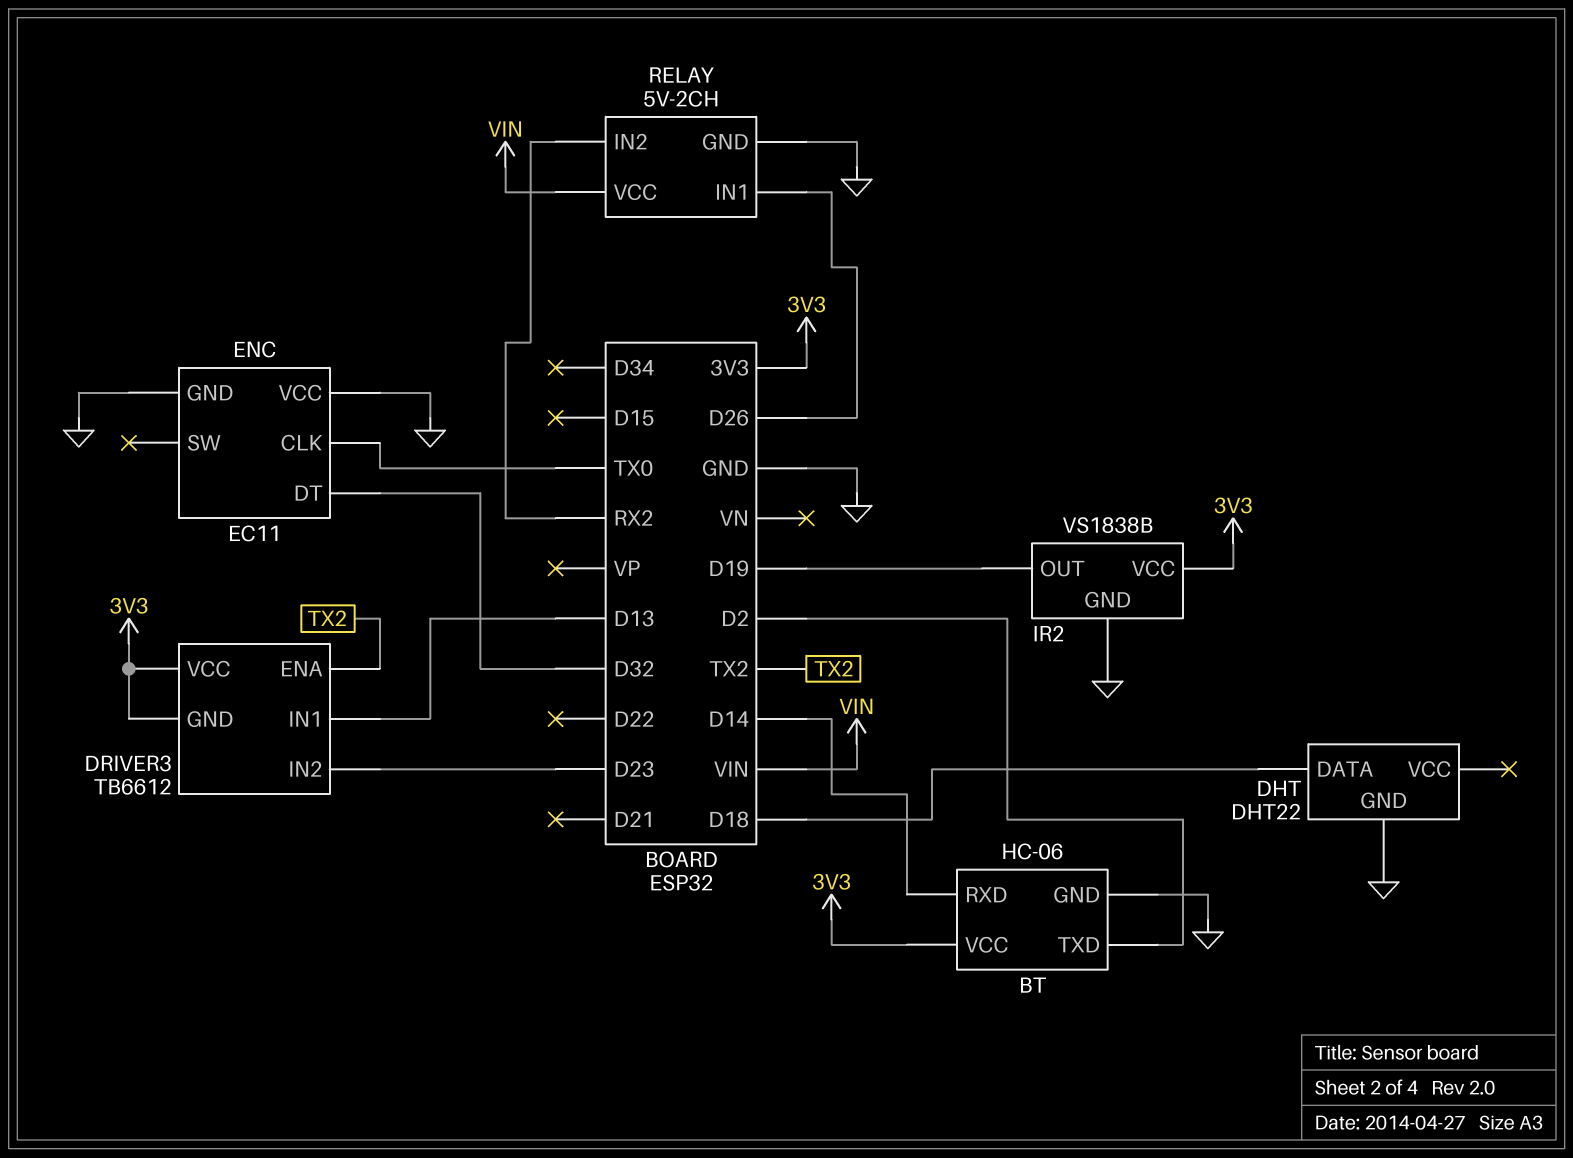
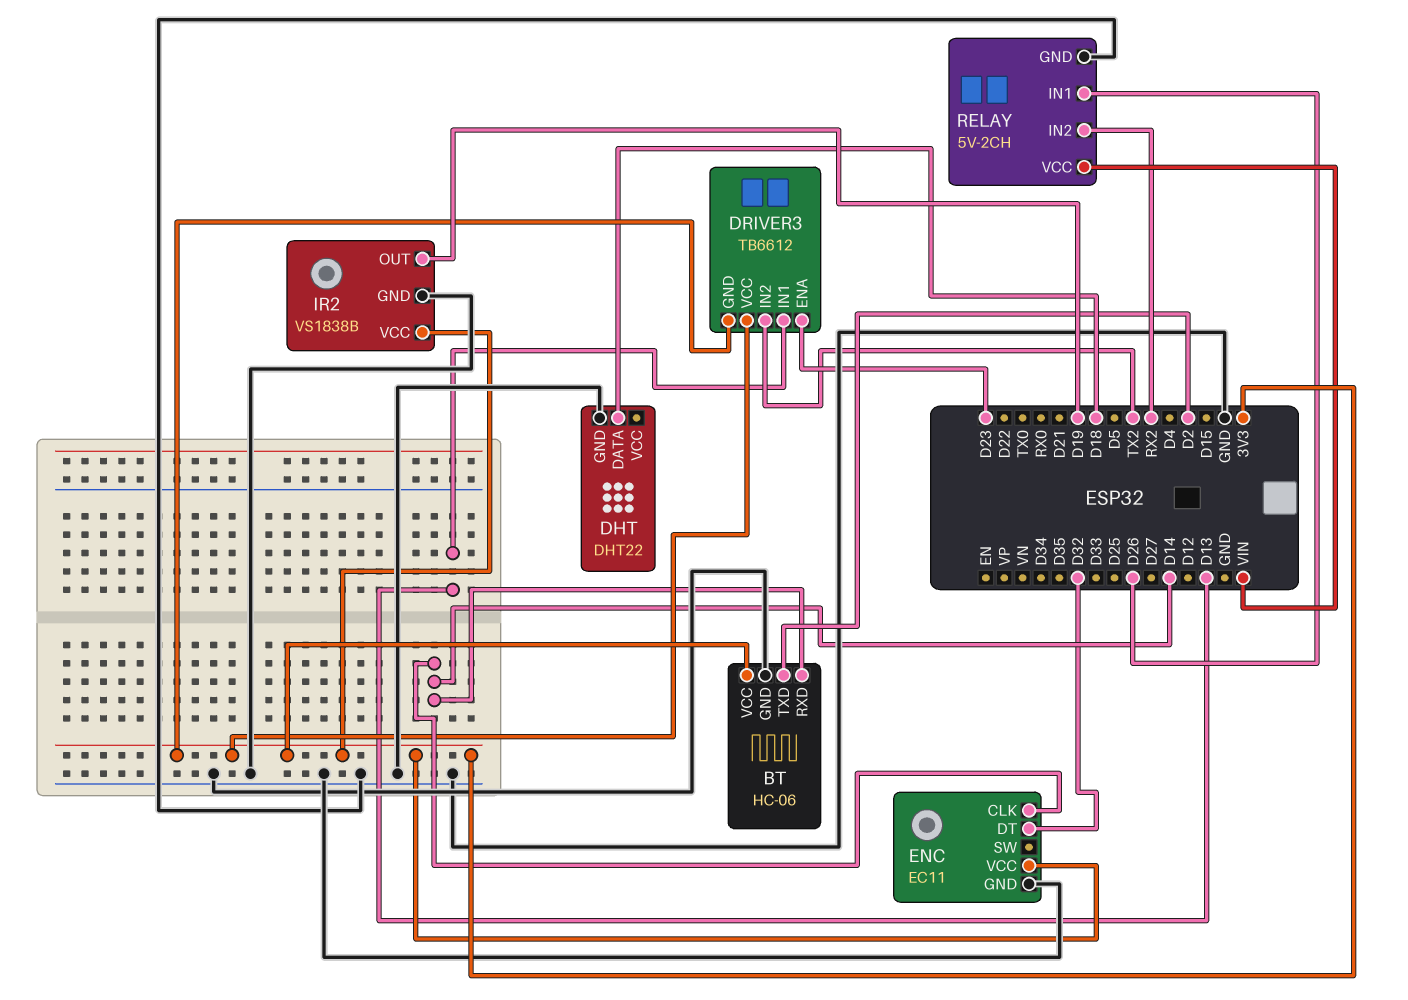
DRIVER3 pin ENA: TX2 -> D23
DRIVER3 pin IN2: D23 -> TX2
ENC pin CLK: TX0 -> D14
ENC pin VCC: GND -> 3V3

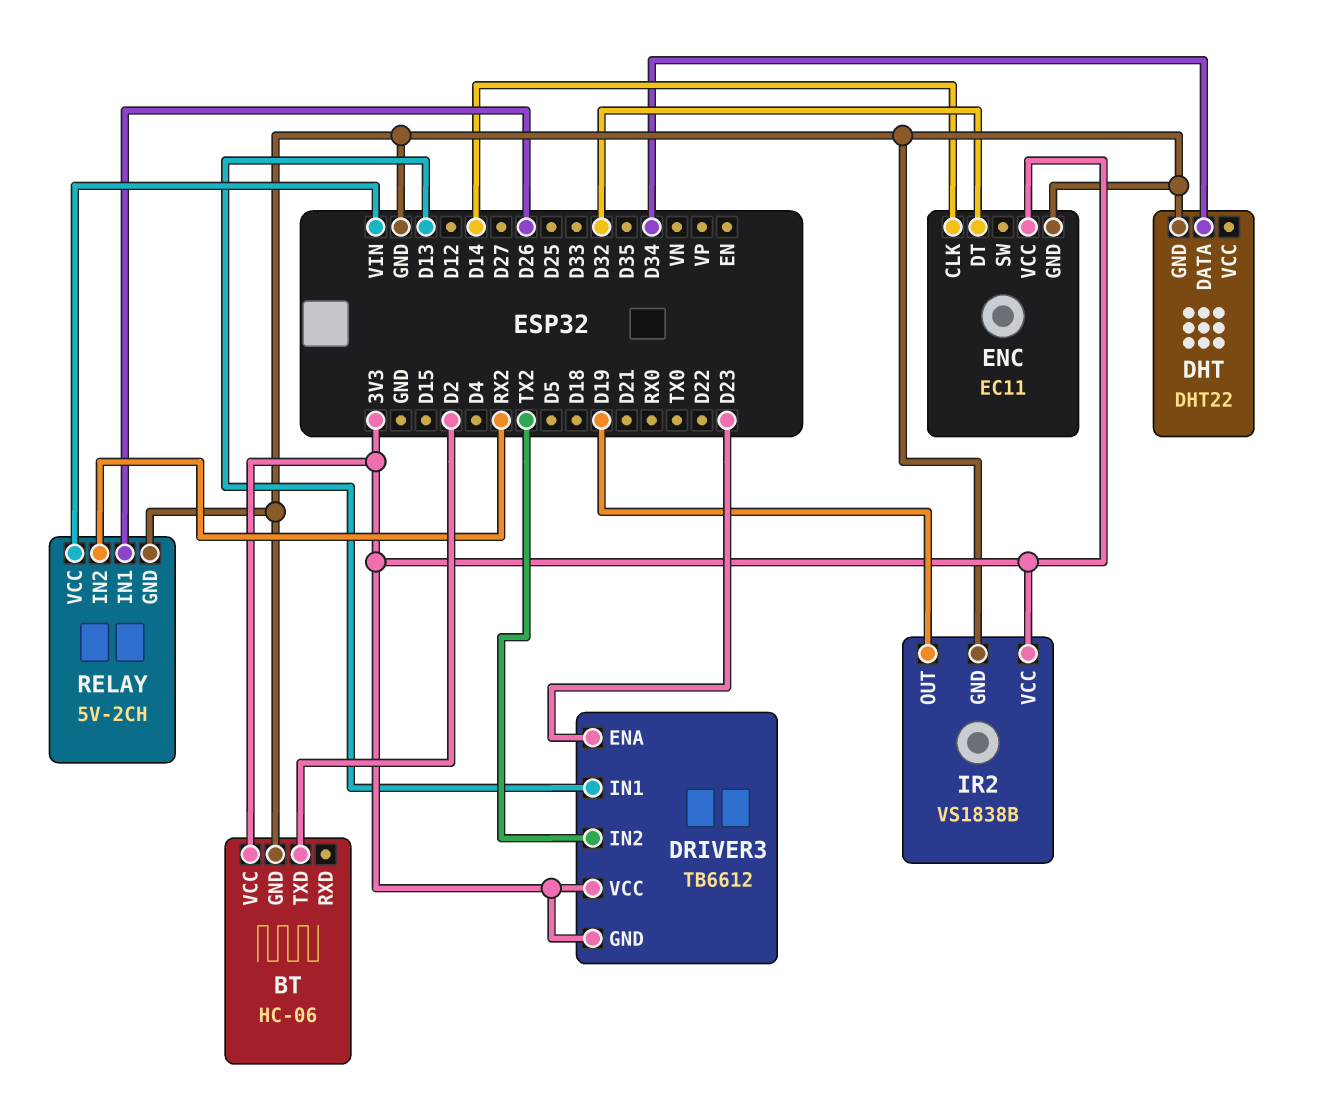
BT pin RXD: D14 -> none
DHT pin DATA: D18 -> D34

